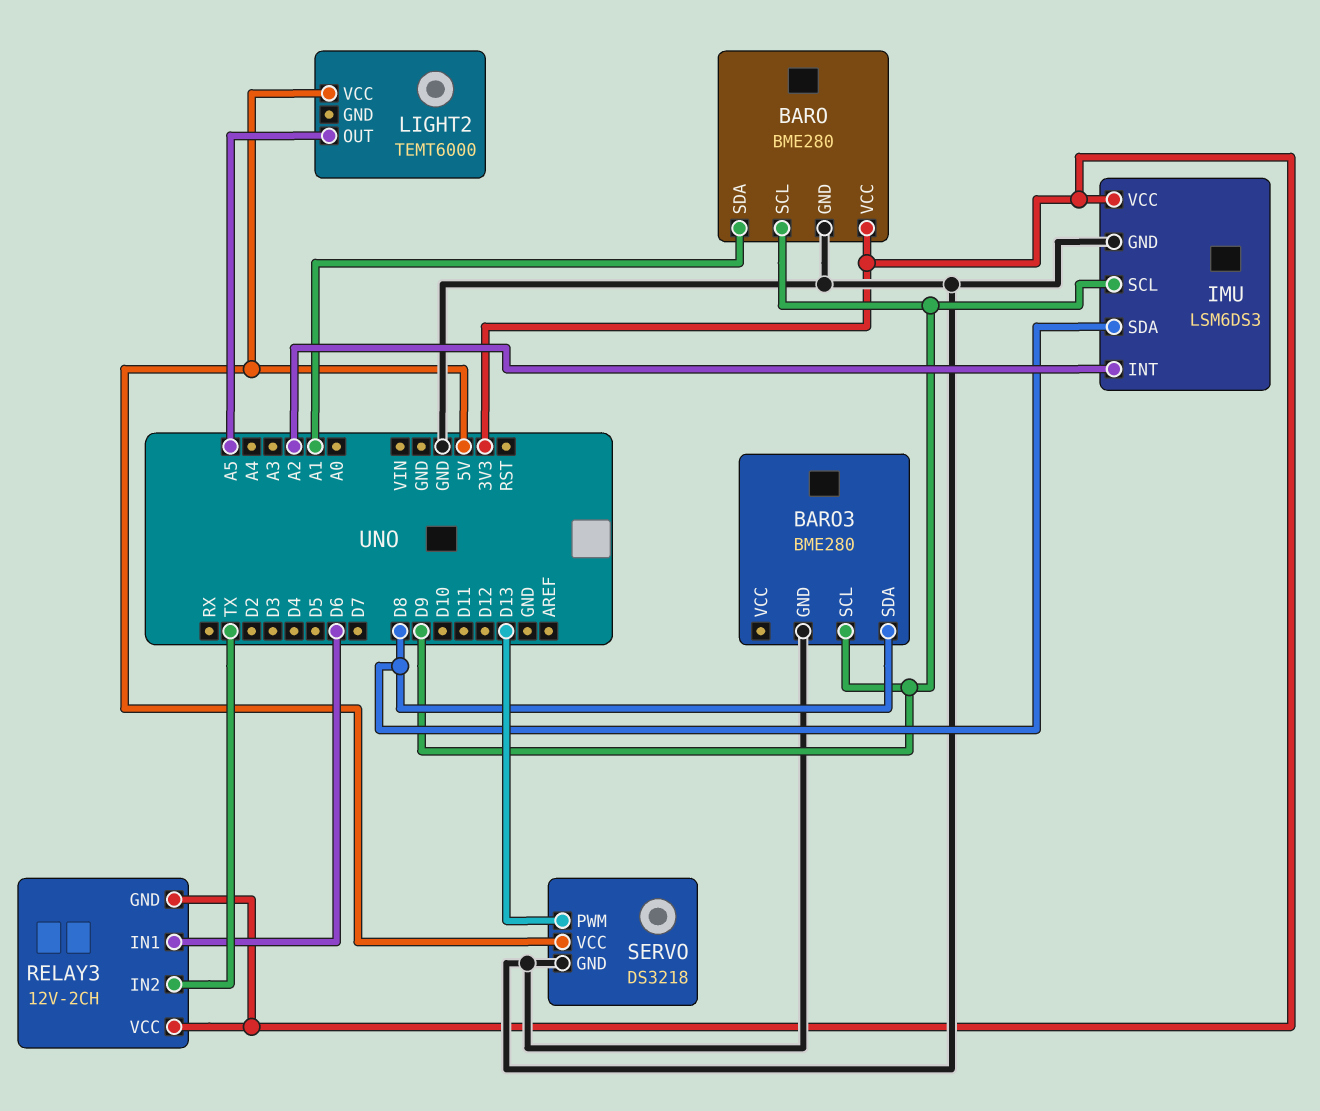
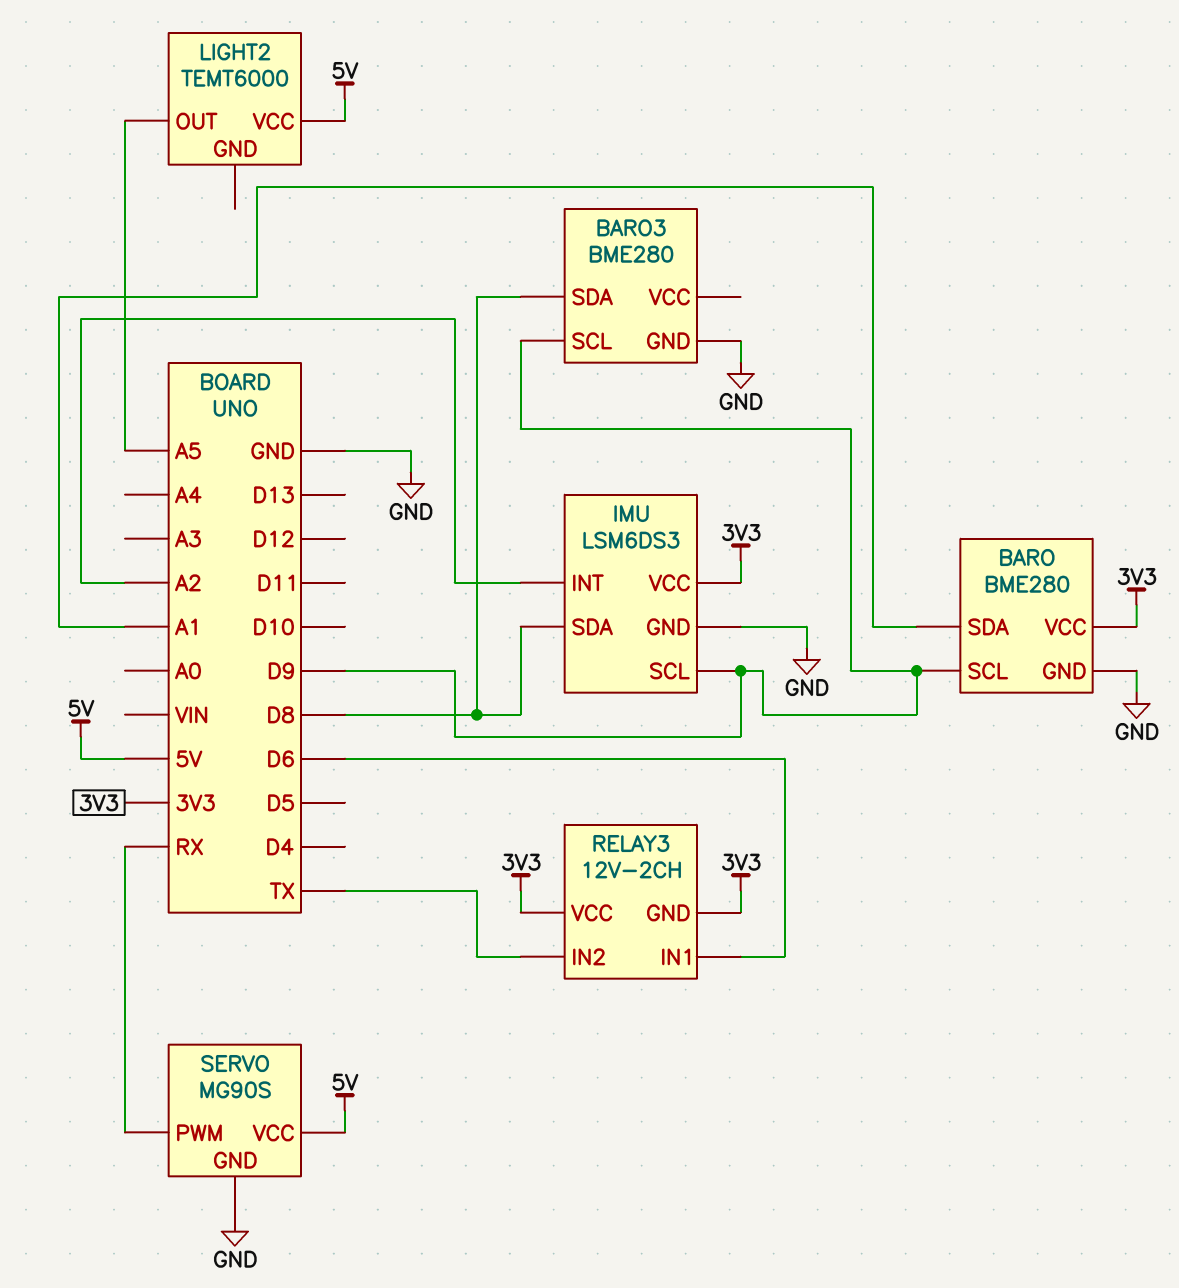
SERVO: DS3218 -> MG90S
SERVO pin PWM: D13 -> RX

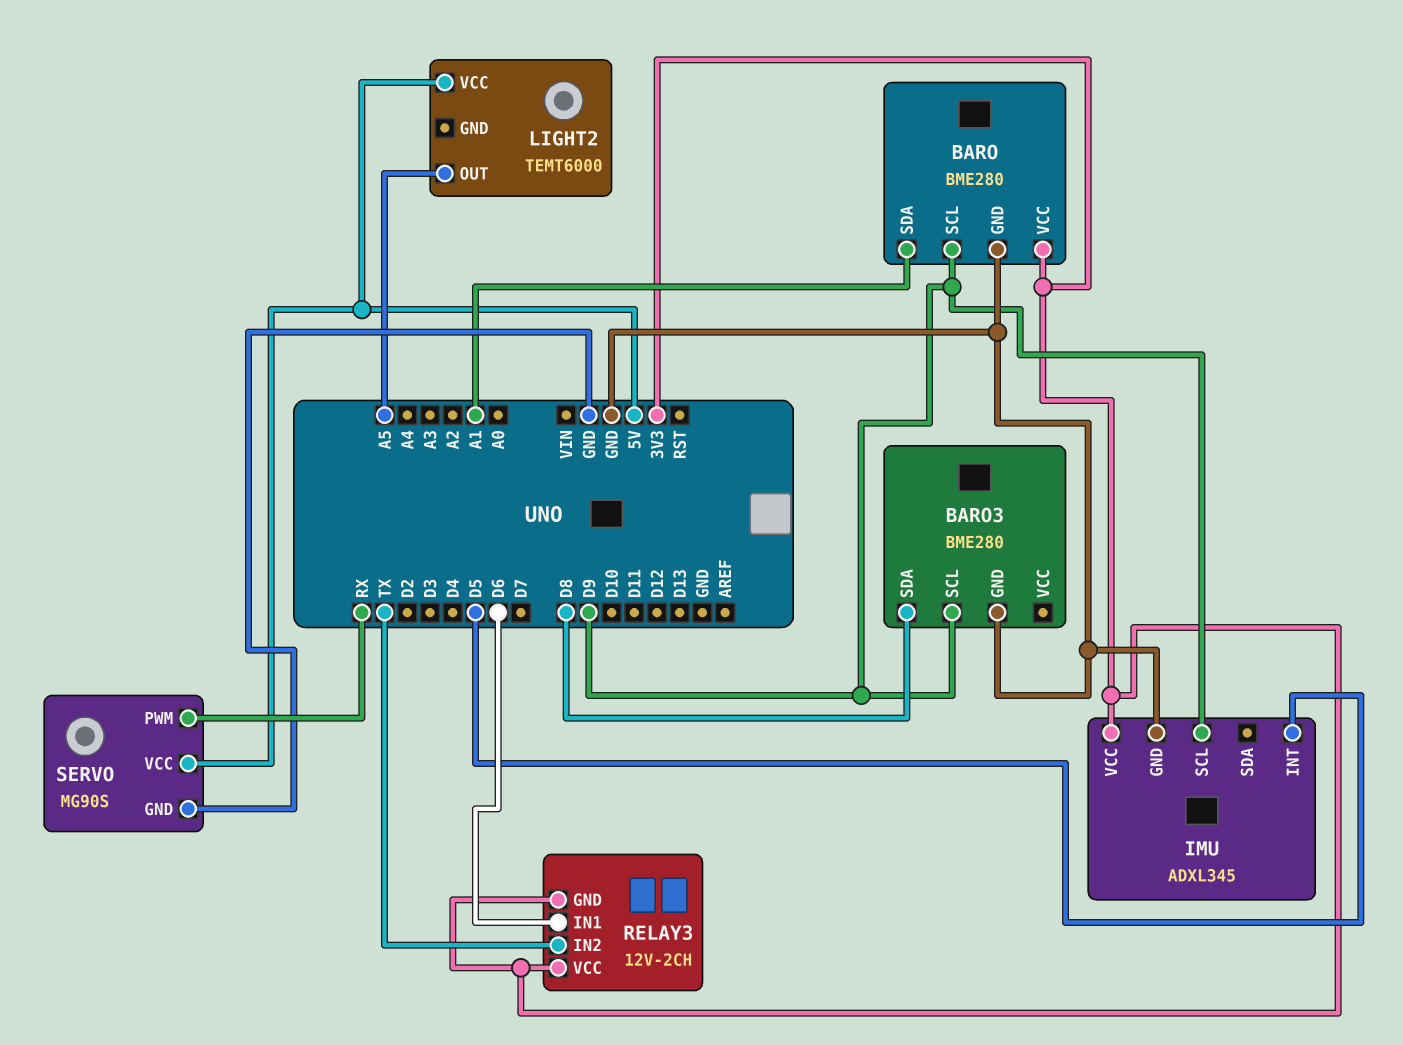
IMU: LSM6DS3 -> ADXL345
IMU pin INT: A2 -> D5
IMU pin SDA: D8 -> none

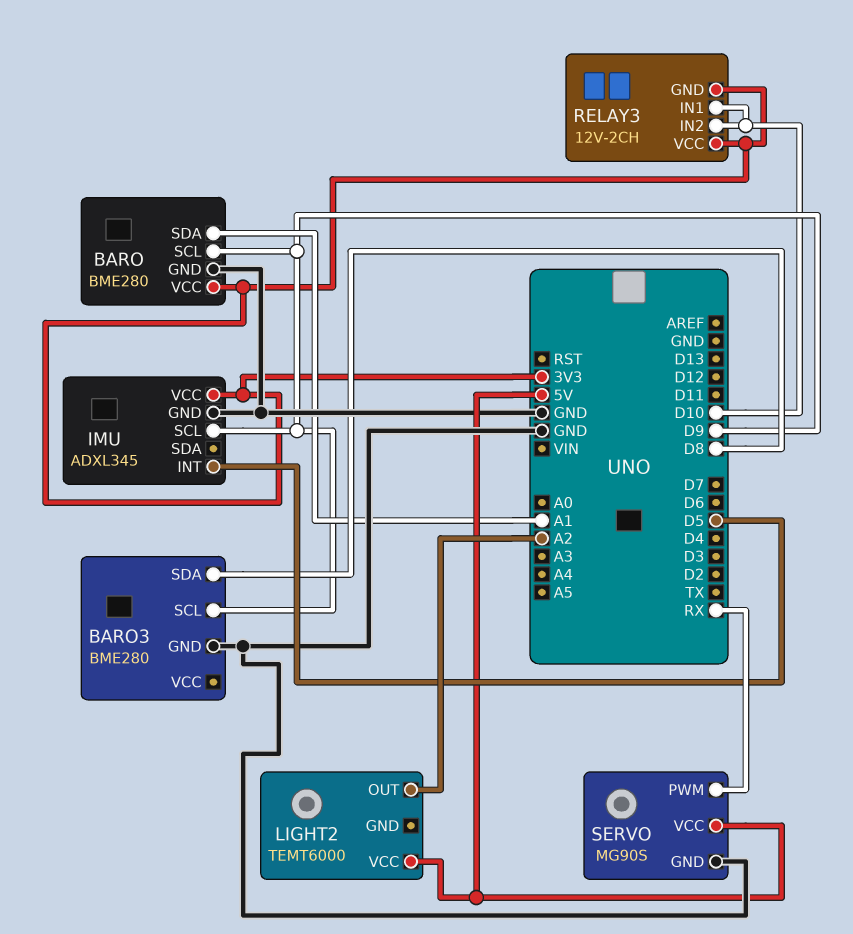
LIGHT2 pin OUT: A5 -> A2
RELAY3 pin IN1: D6 -> D10
RELAY3 pin IN2: TX -> D10

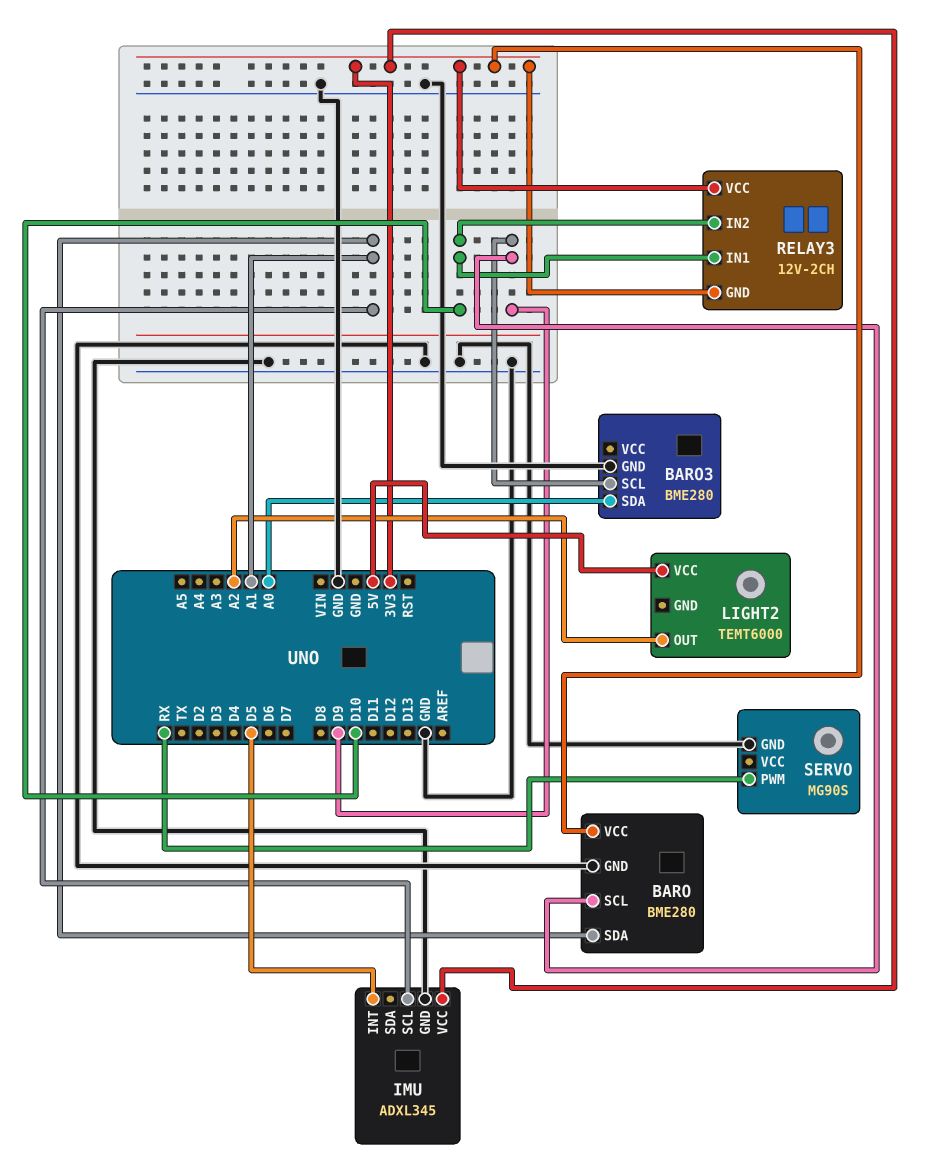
BARO3 pin SDA: D8 -> A0
IMU pin SCL: D9 -> A1
SERVO pin VCC: 5V -> none

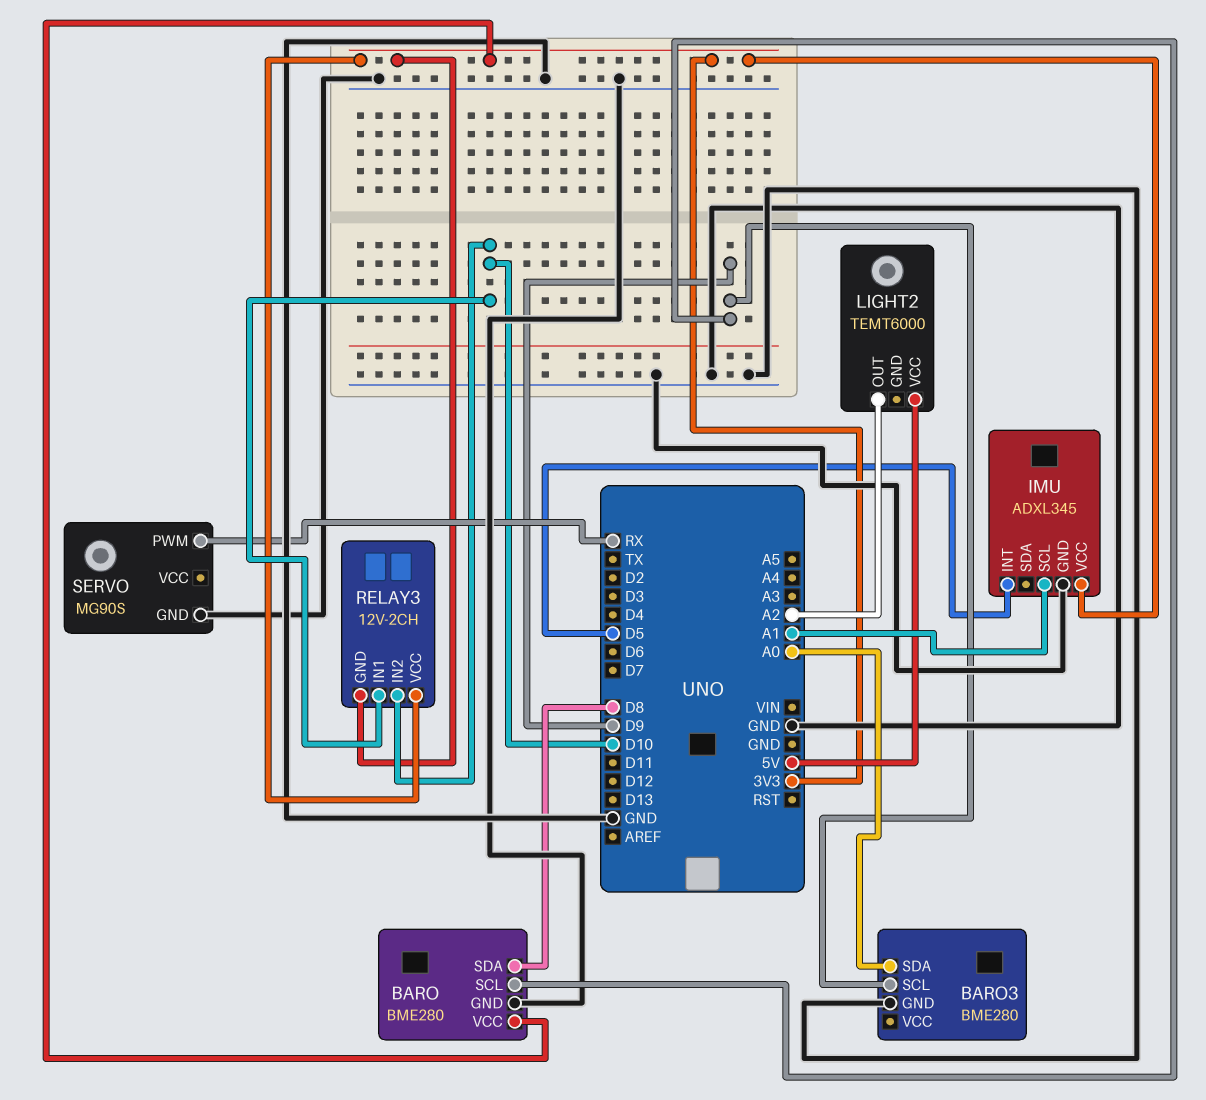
BARO pin SDA: A1 -> D8

